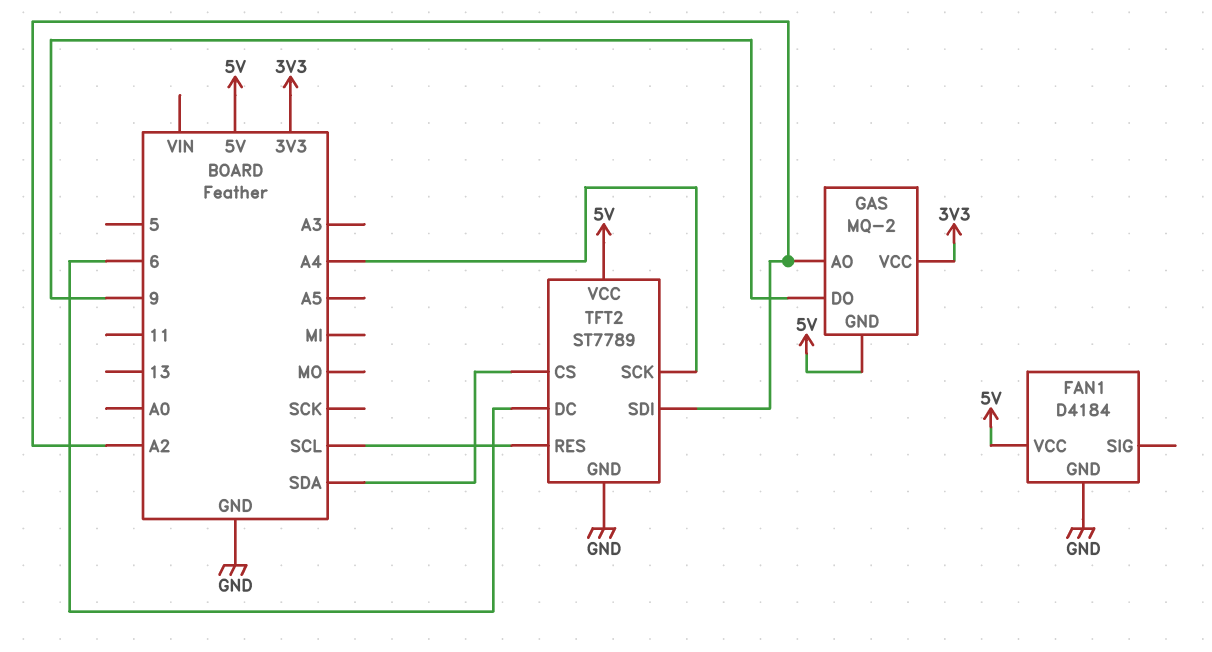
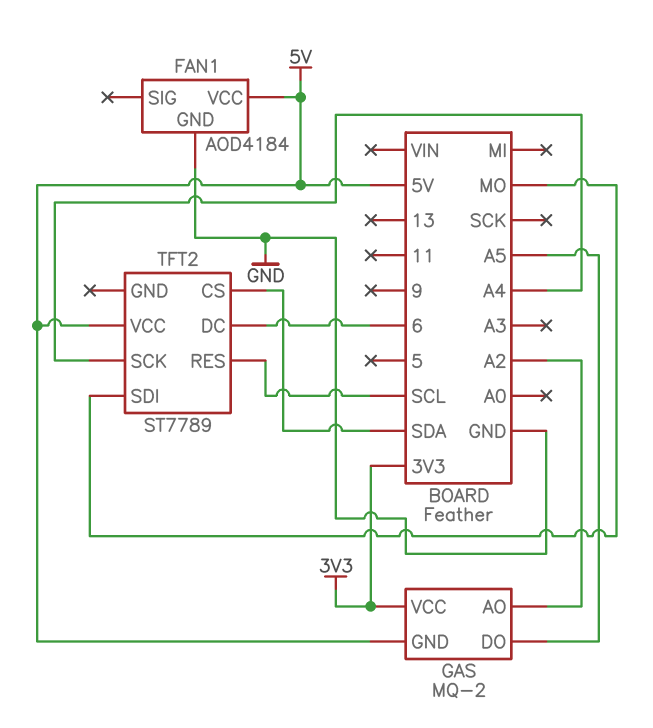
FAN1: D4184 -> AOD4184
GAS pin DO: 9 -> A5
TFT2 pin GND: GND -> none
TFT2 pin SDI: A2 -> MO

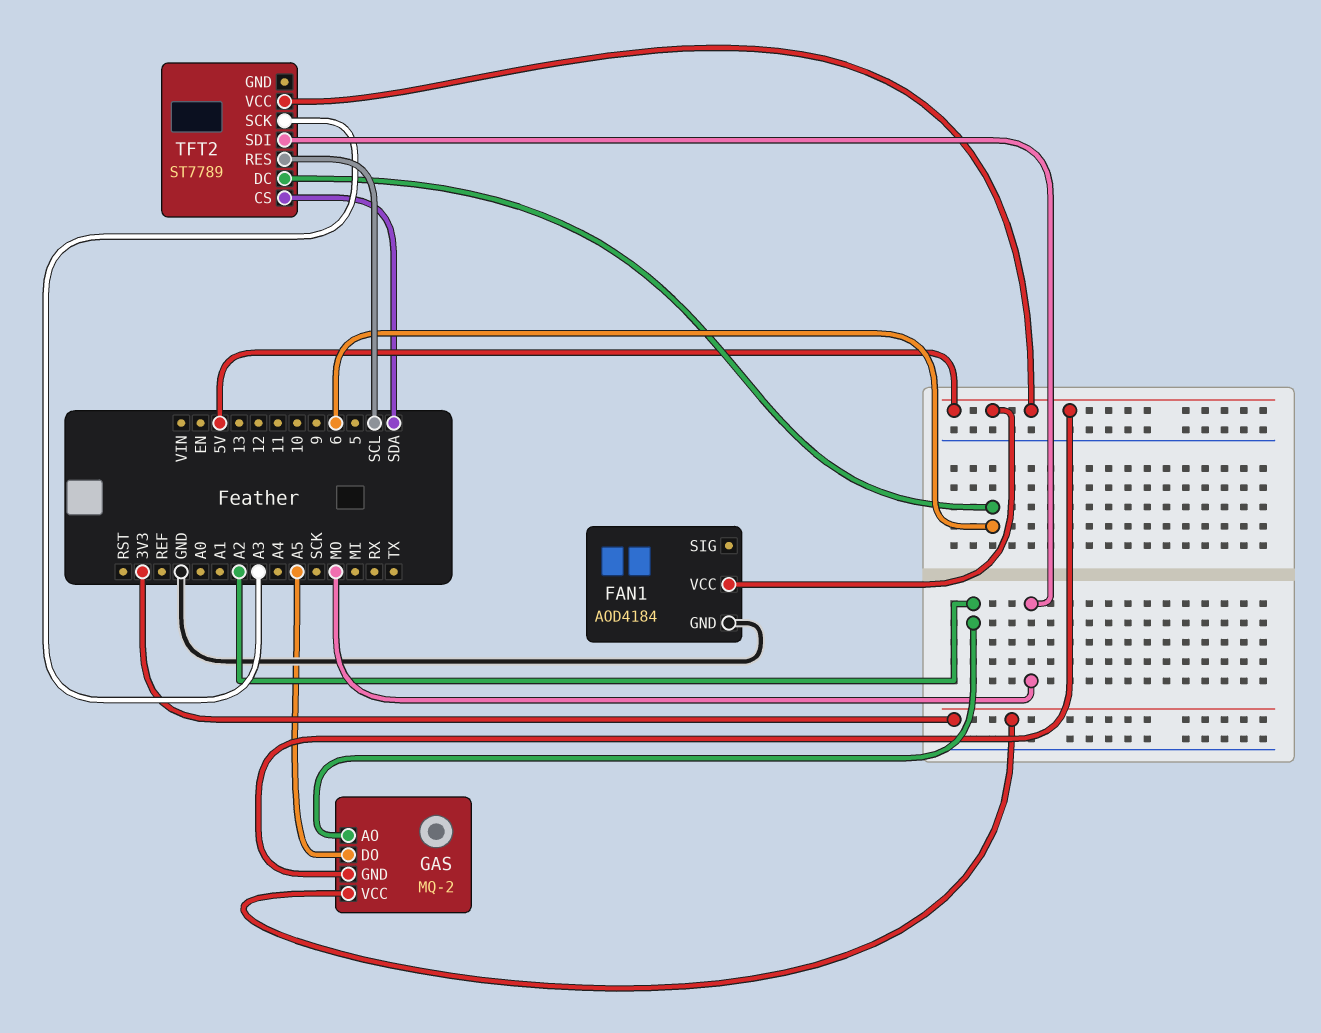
TFT2 pin SCK: A4 -> A3

